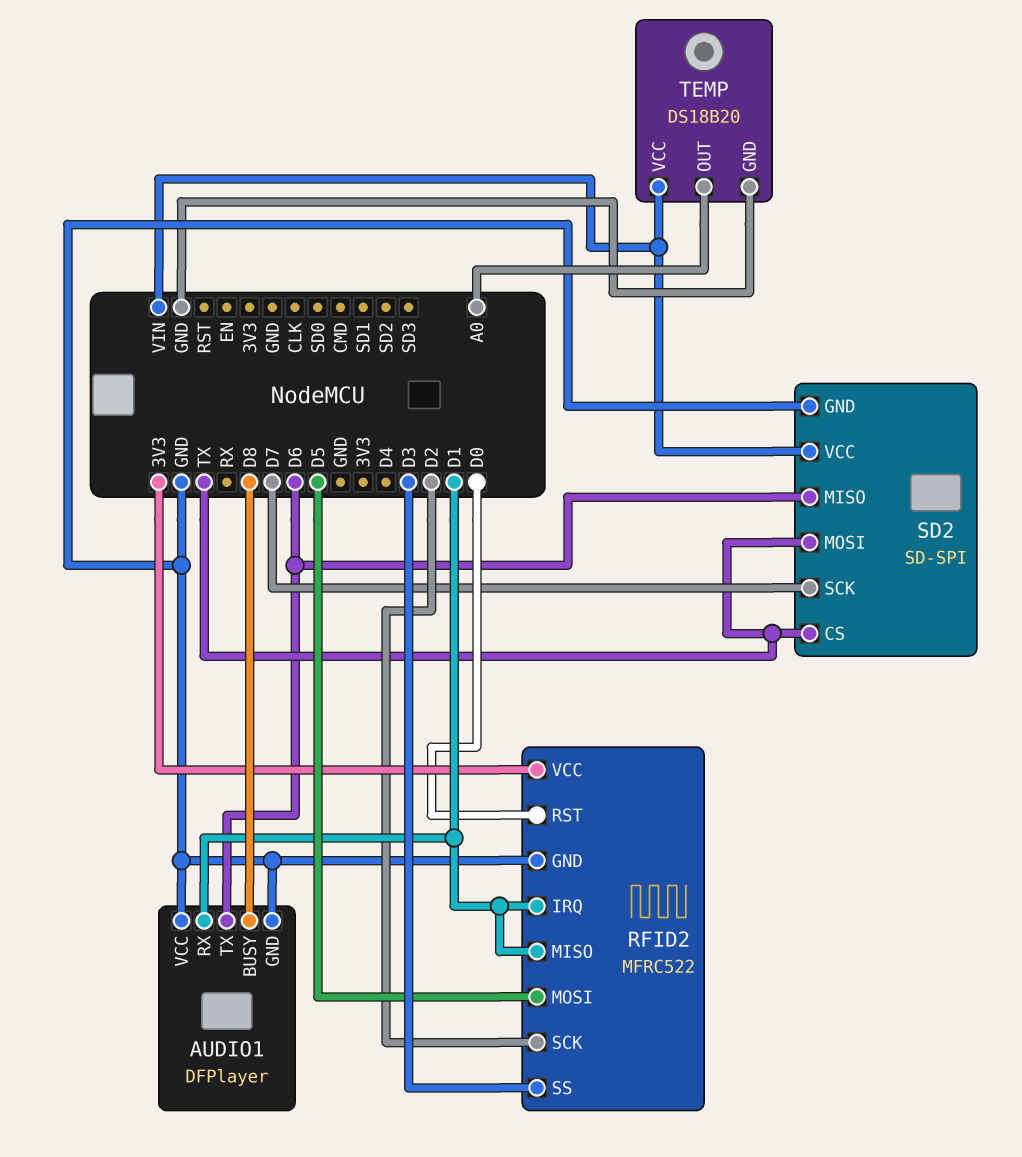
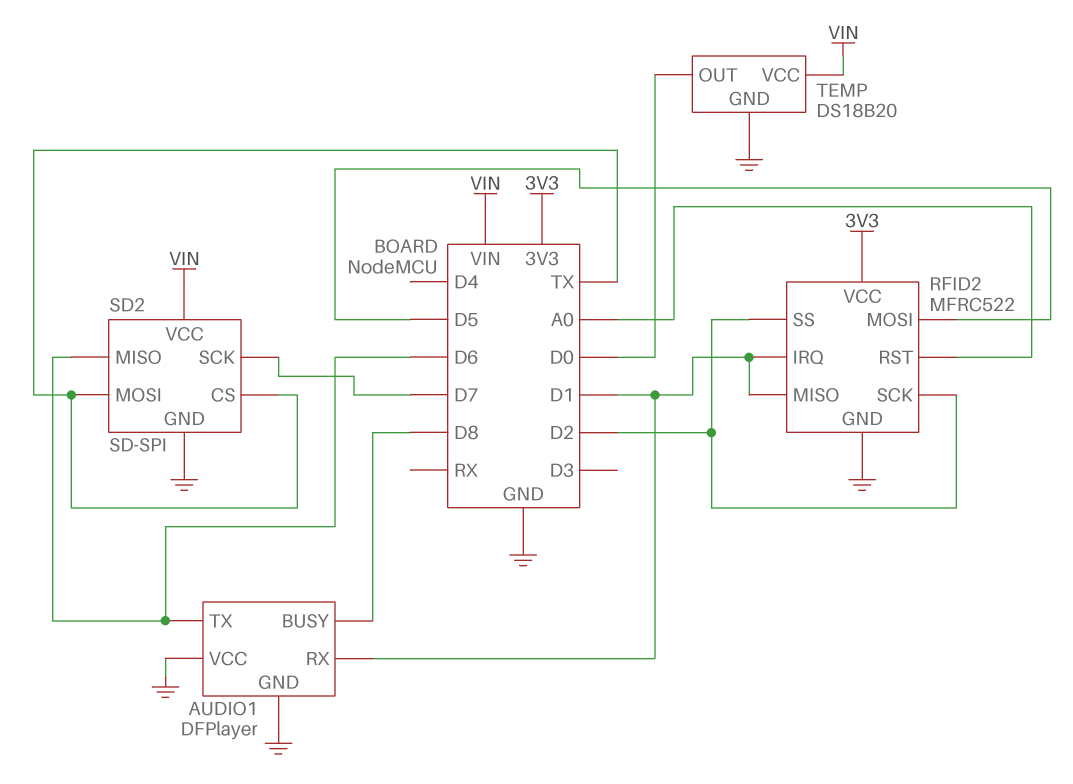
RFID2 pin RST: D0 -> A0
RFID2 pin SS: D3 -> D2
TEMP pin OUT: A0 -> D0

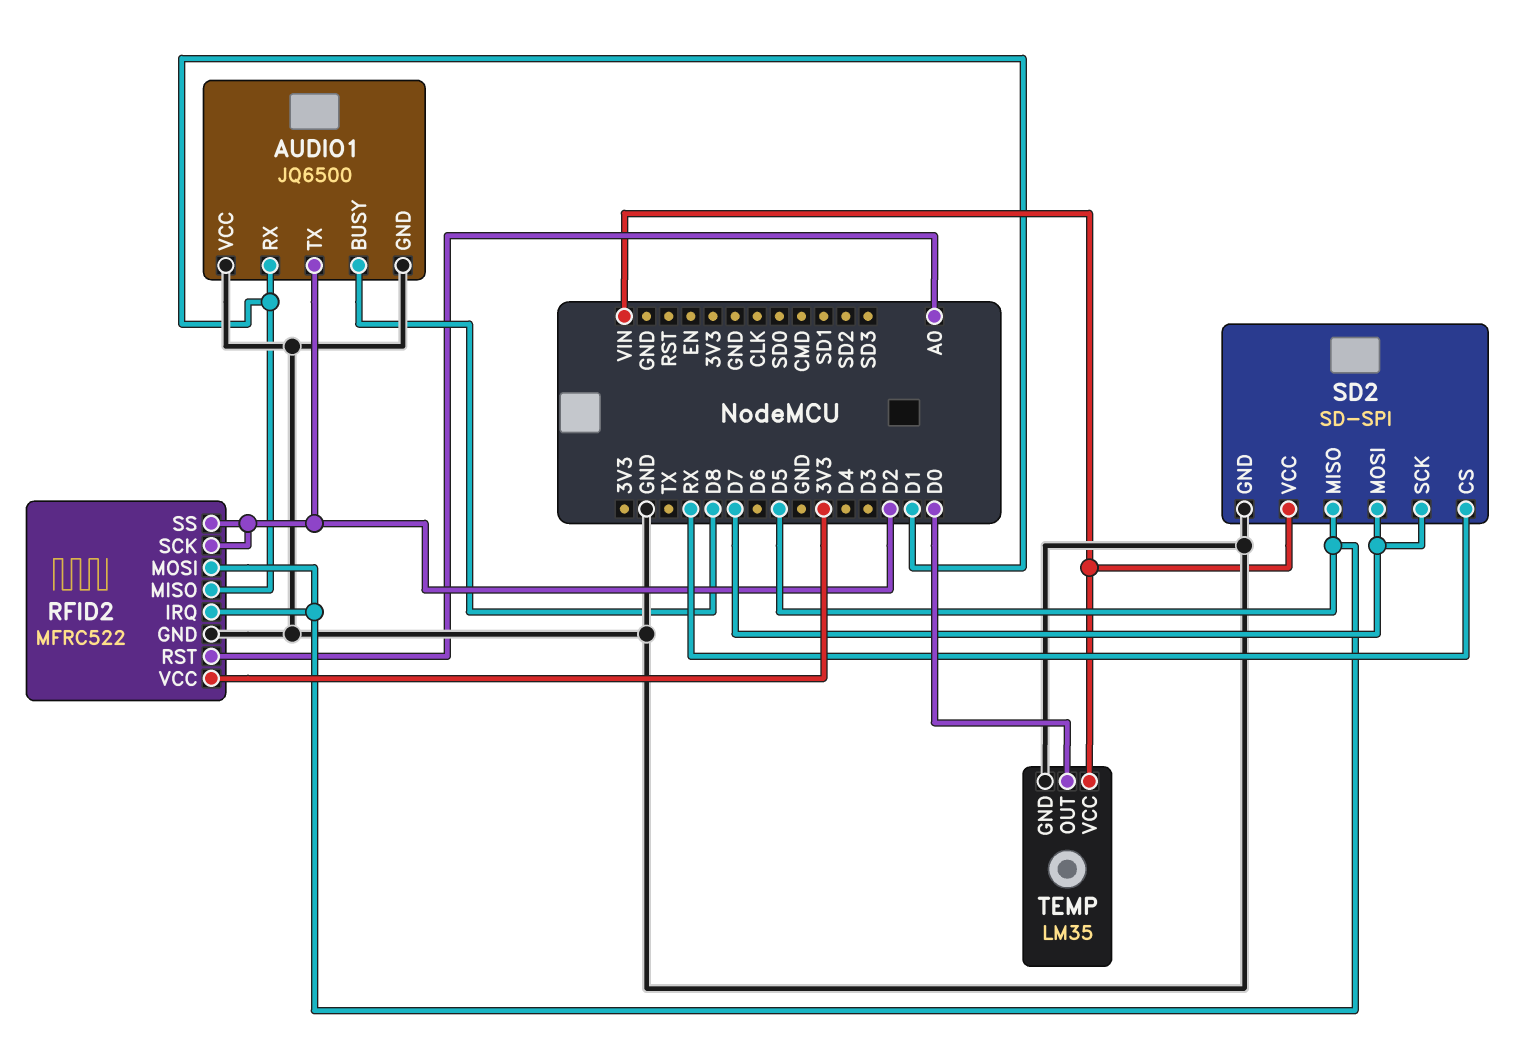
AUDIO1: DFPlayer -> JQ6500
AUDIO1 pin TX: D6 -> D2
RFID2 pin IRQ: D1 -> D5
SD2 pin CS: TX -> RX
SD2 pin MISO: D6 -> D5
SD2 pin MOSI: TX -> D7
TEMP: DS18B20 -> LM35

